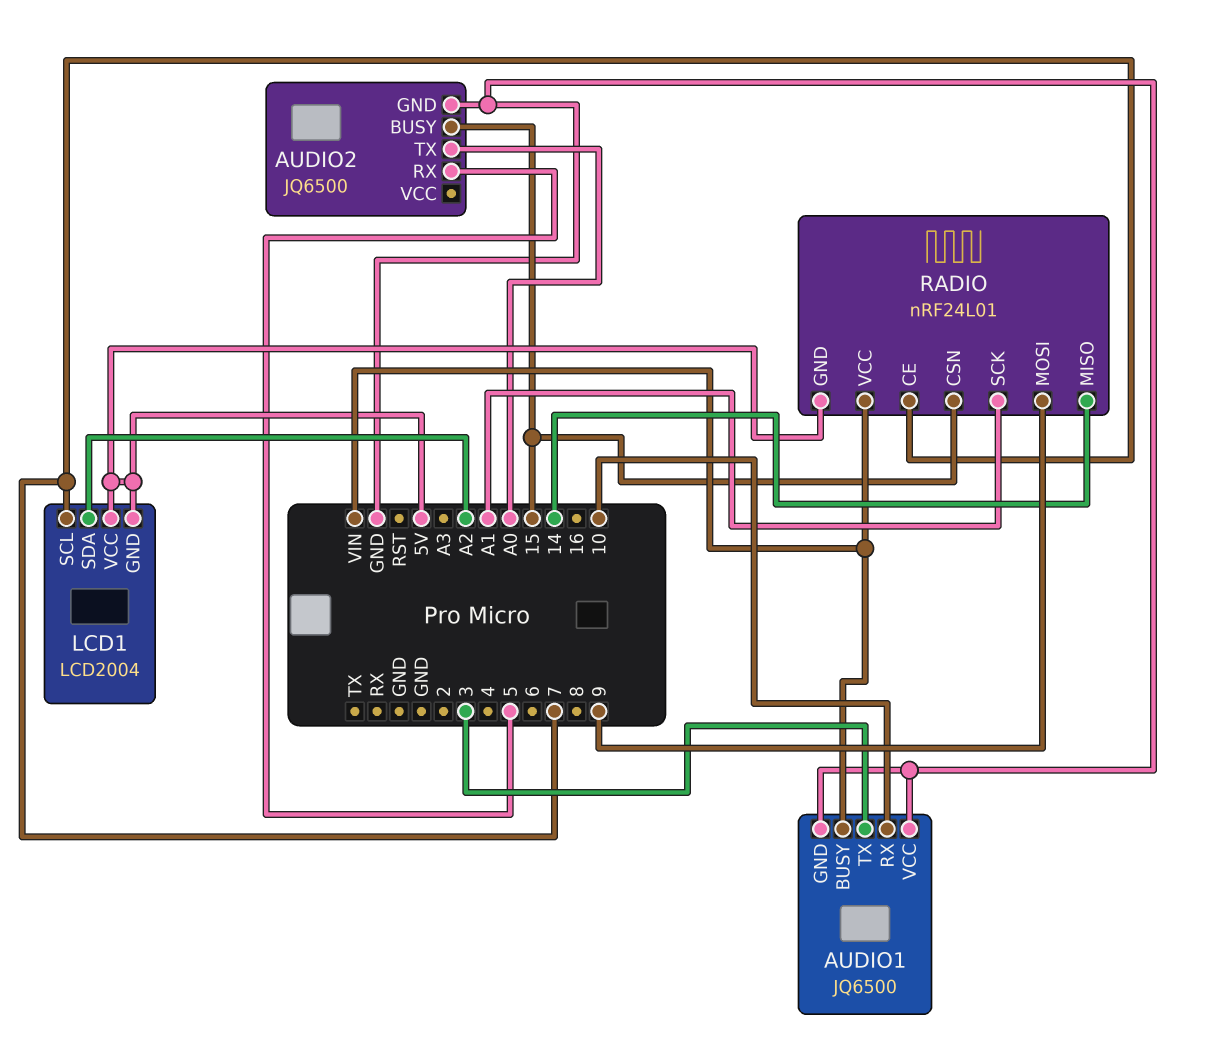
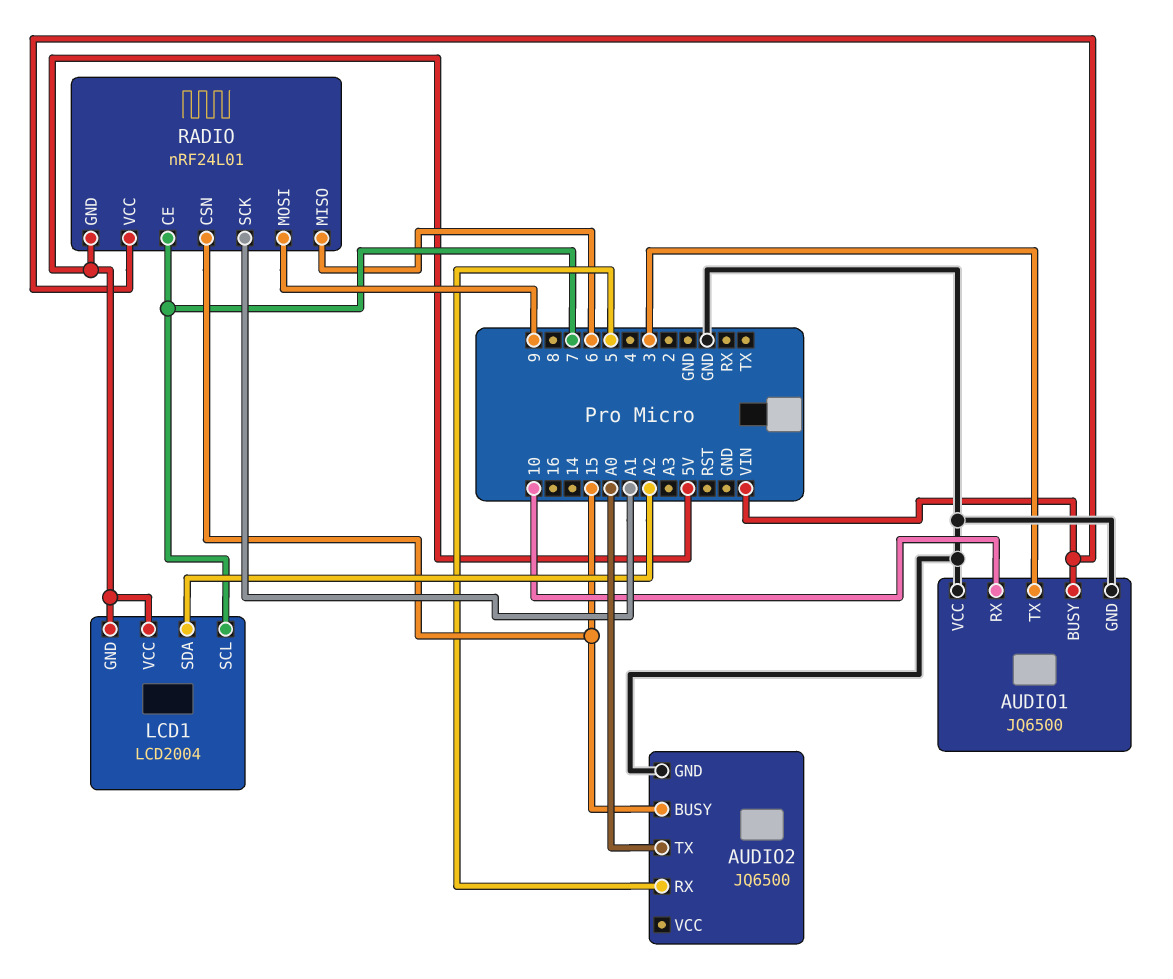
RADIO pin MISO: 14 -> 6

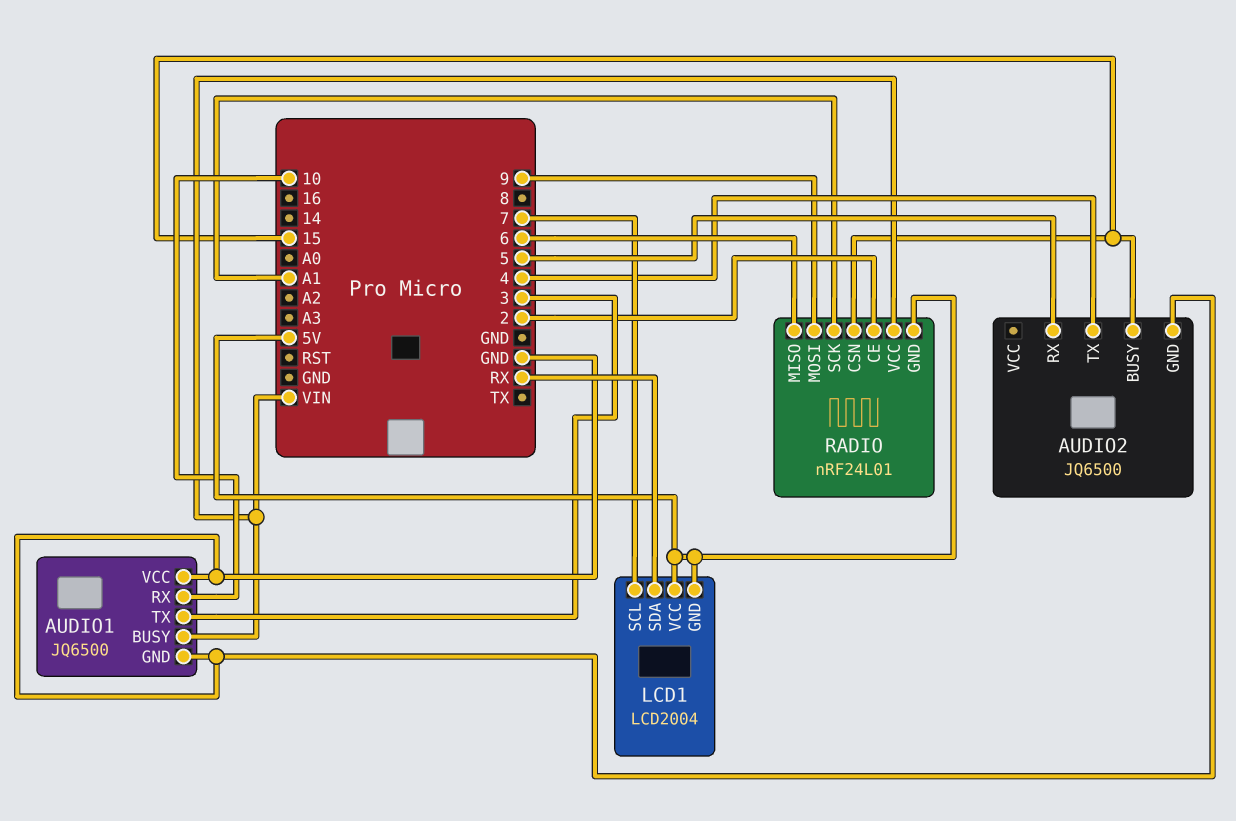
AUDIO2 pin TX: A0 -> 4
LCD1 pin SDA: A2 -> RX
RADIO pin CE: 7 -> 2

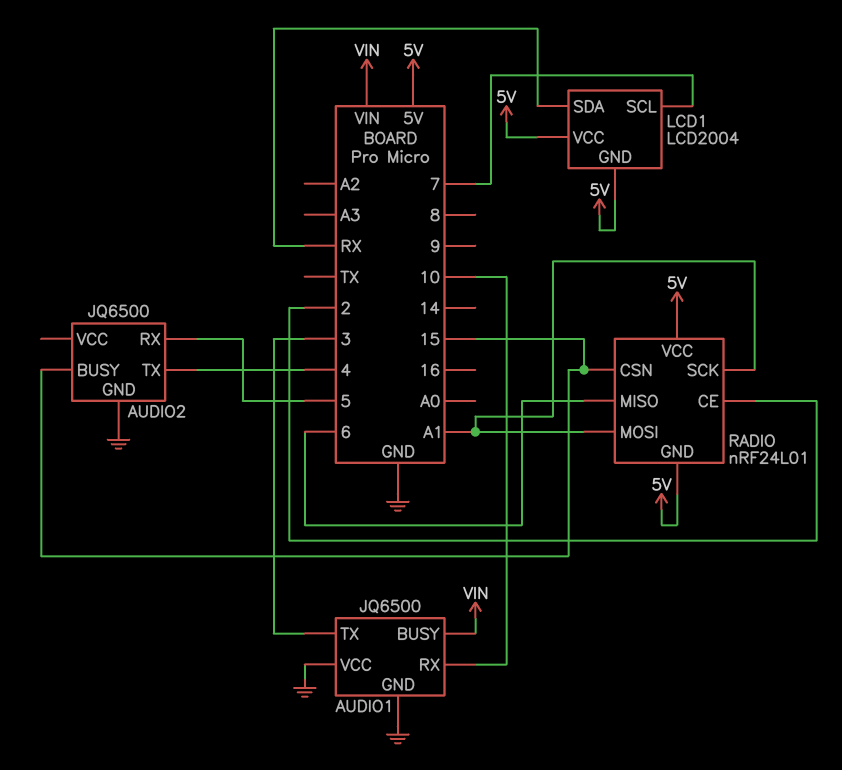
RADIO pin MOSI: 9 -> A1
RADIO pin VCC: VIN -> 5V

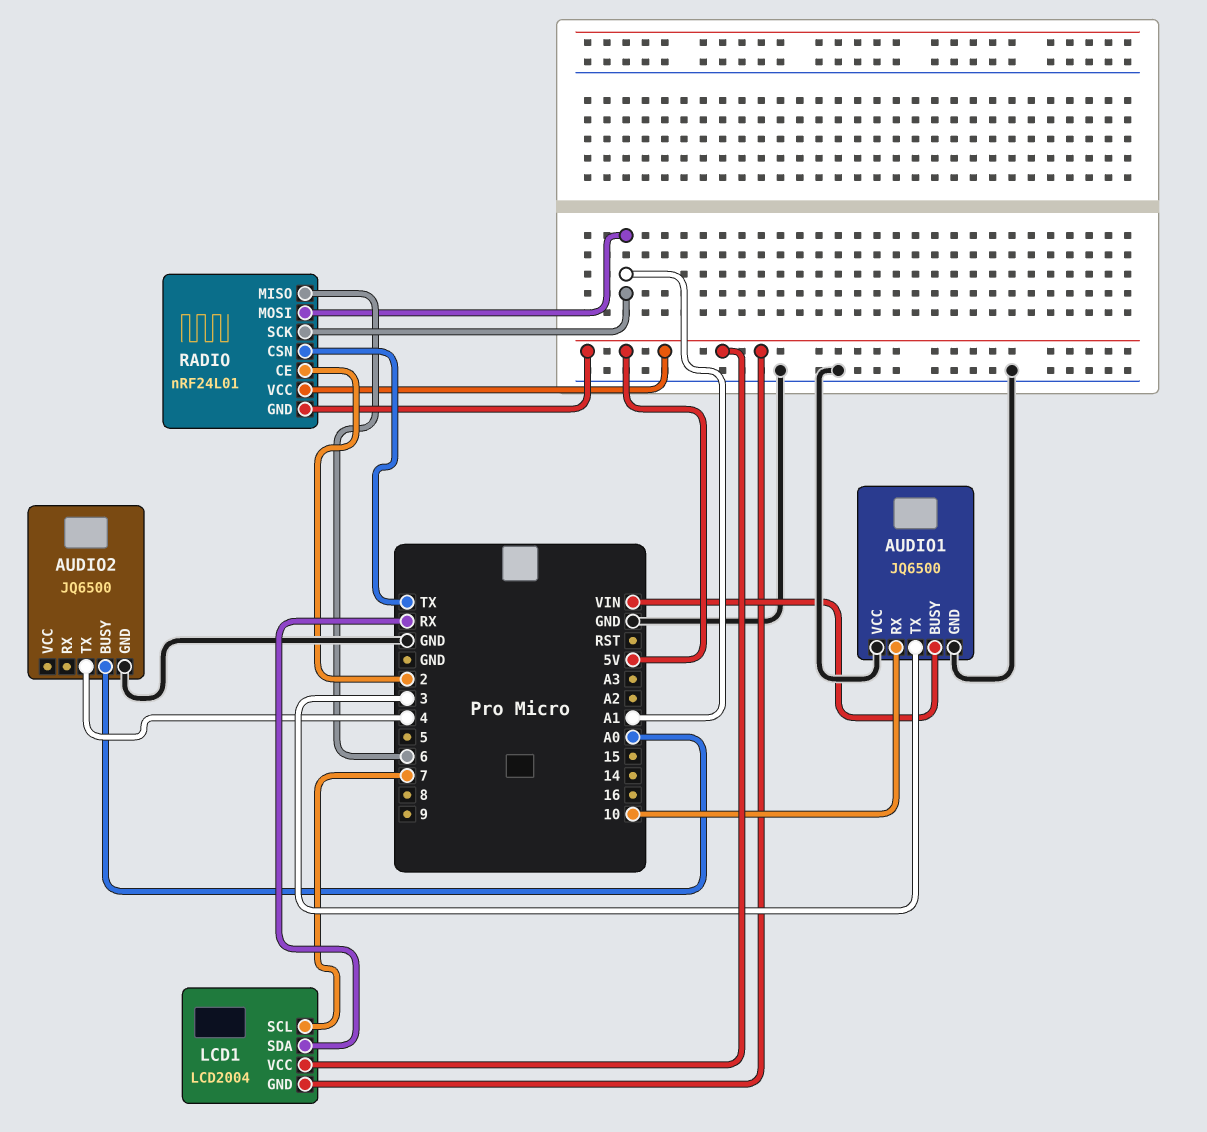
AUDIO2 pin BUSY: 15 -> A0
AUDIO2 pin RX: 5 -> none
RADIO pin CSN: 15 -> TX

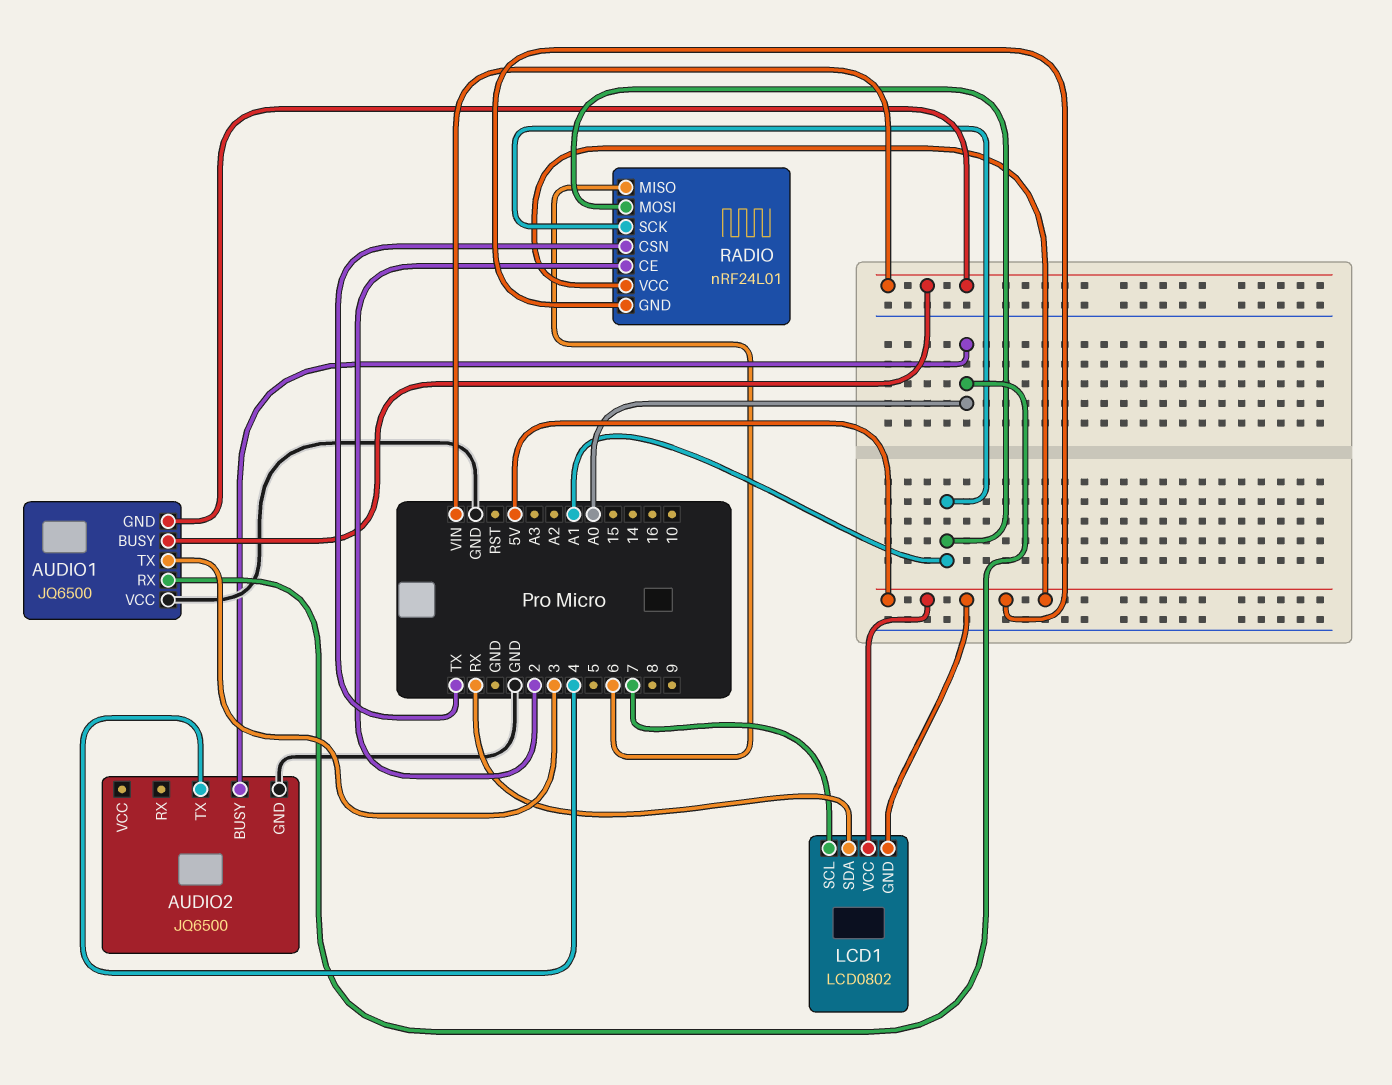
AUDIO1 pin GND: GND -> VIN
AUDIO1 pin RX: 10 -> A0
LCD1: LCD2004 -> LCD0802

